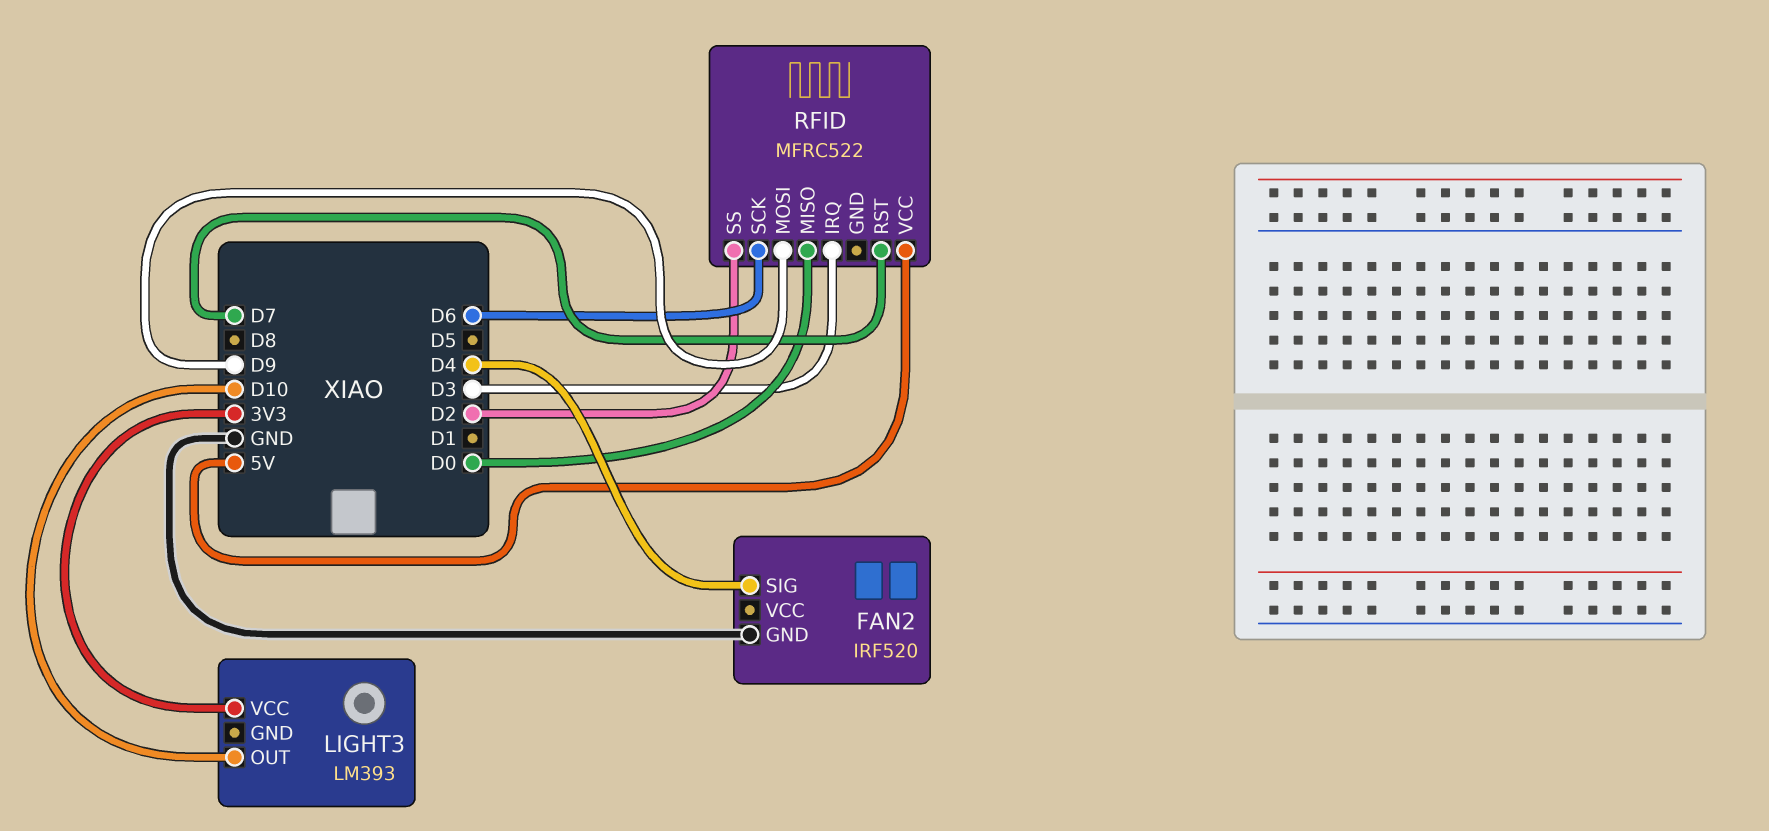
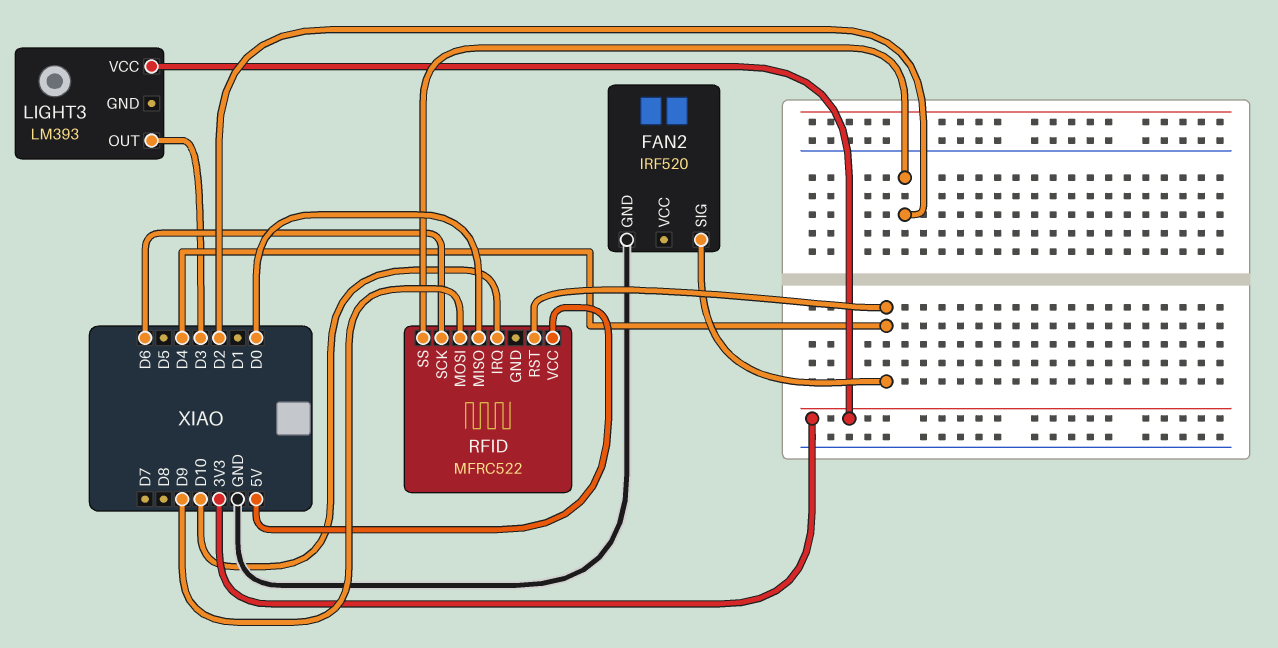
LIGHT3 pin OUT: D10 -> D3
RFID pin IRQ: D3 -> D10
RFID pin RST: D7 -> D4

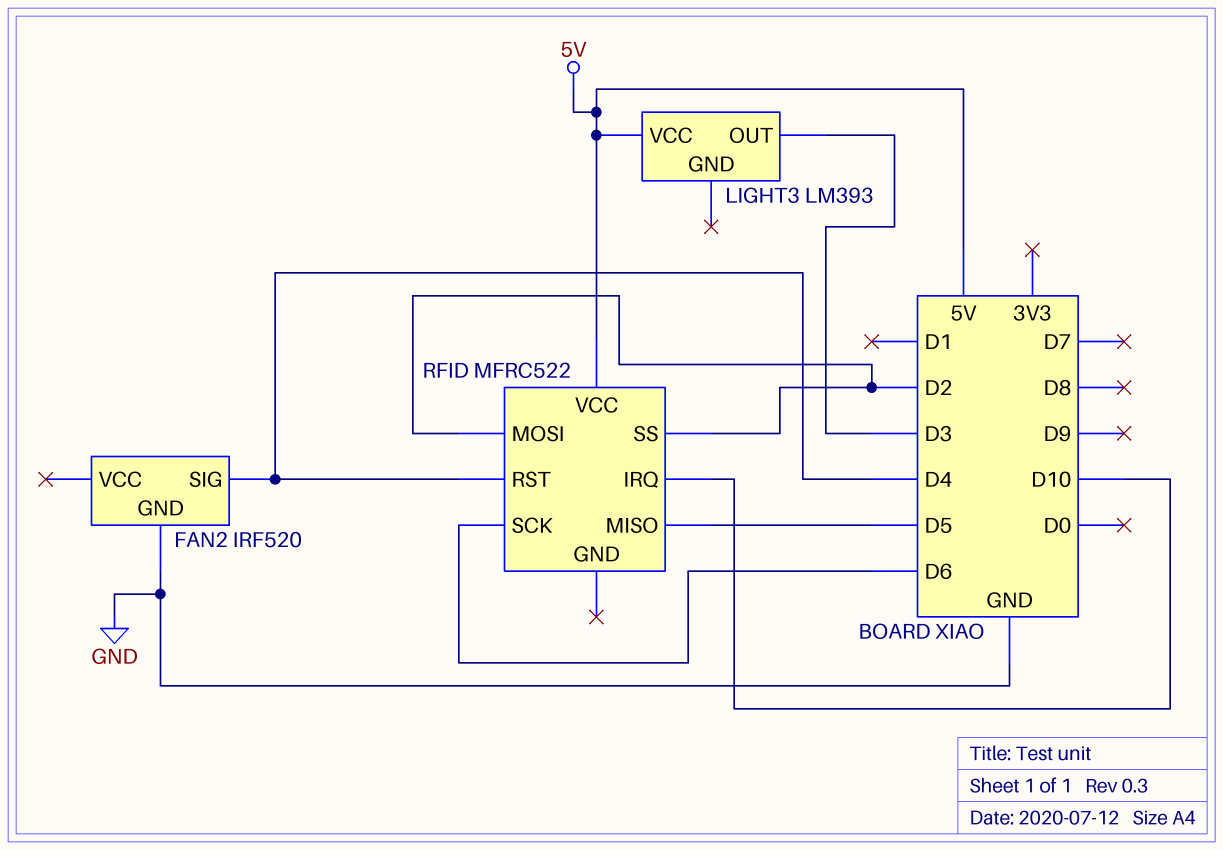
LIGHT3 pin VCC: 3V3 -> 5V
RFID pin MISO: D0 -> D5
RFID pin MOSI: D9 -> D2

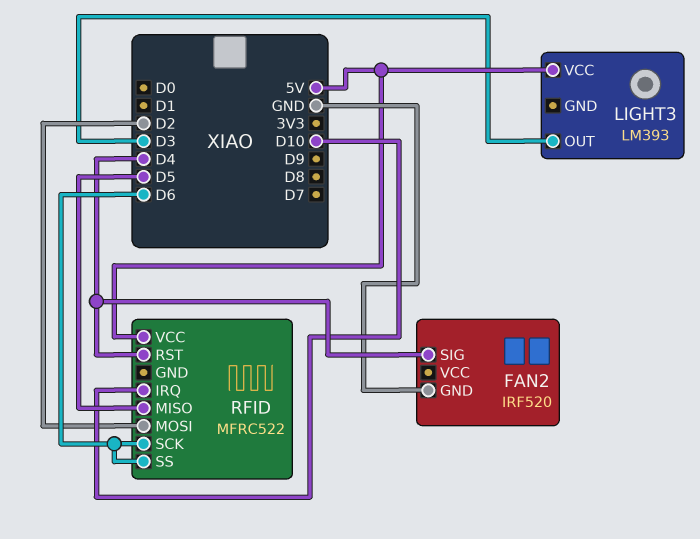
RFID pin SS: D2 -> D6

